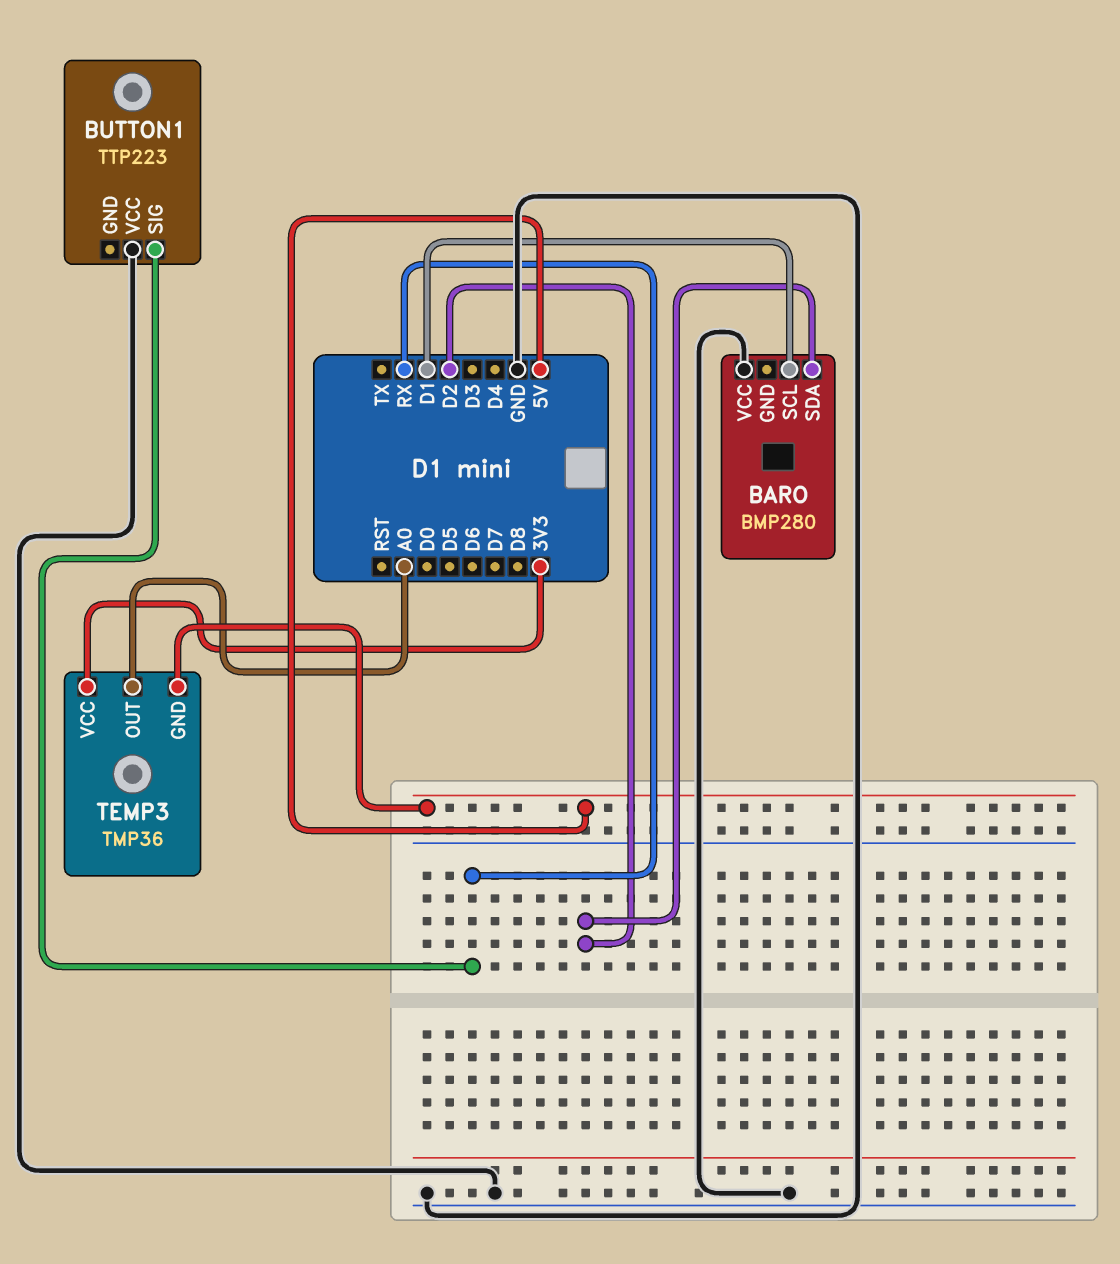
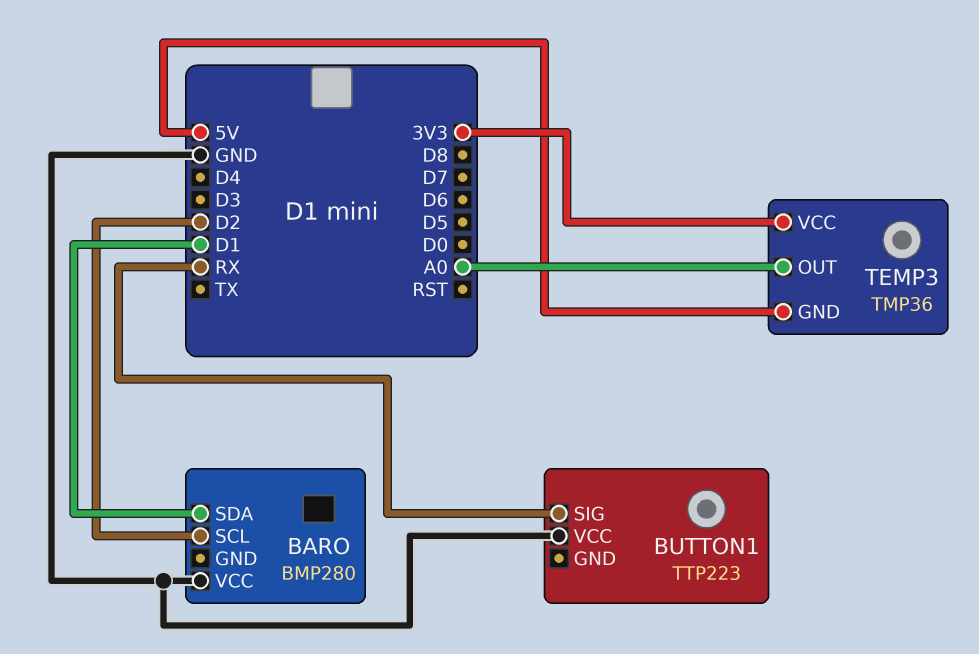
BARO pin SCL: D1 -> D2
BARO pin SDA: D2 -> D1

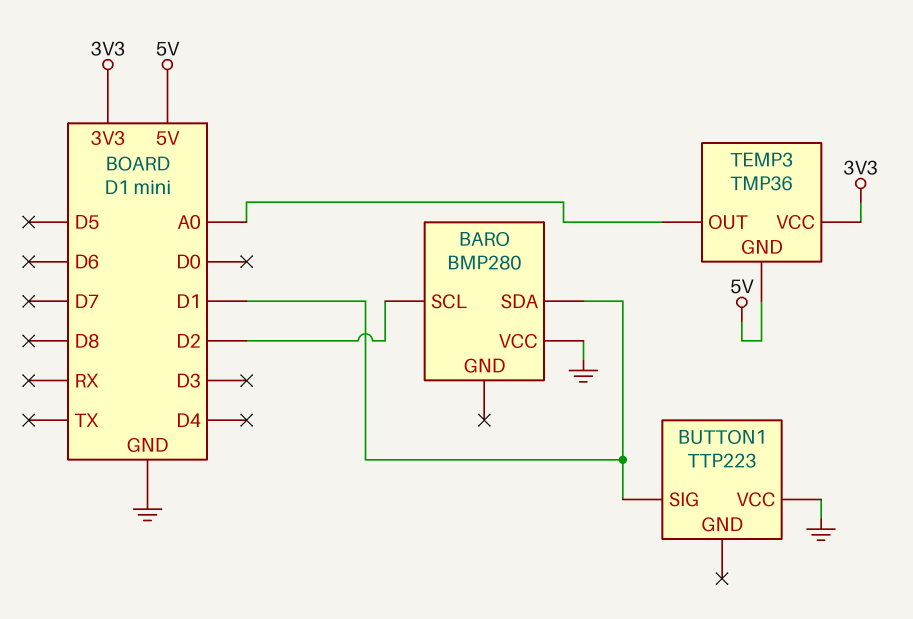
BUTTON1 pin SIG: RX -> D1

